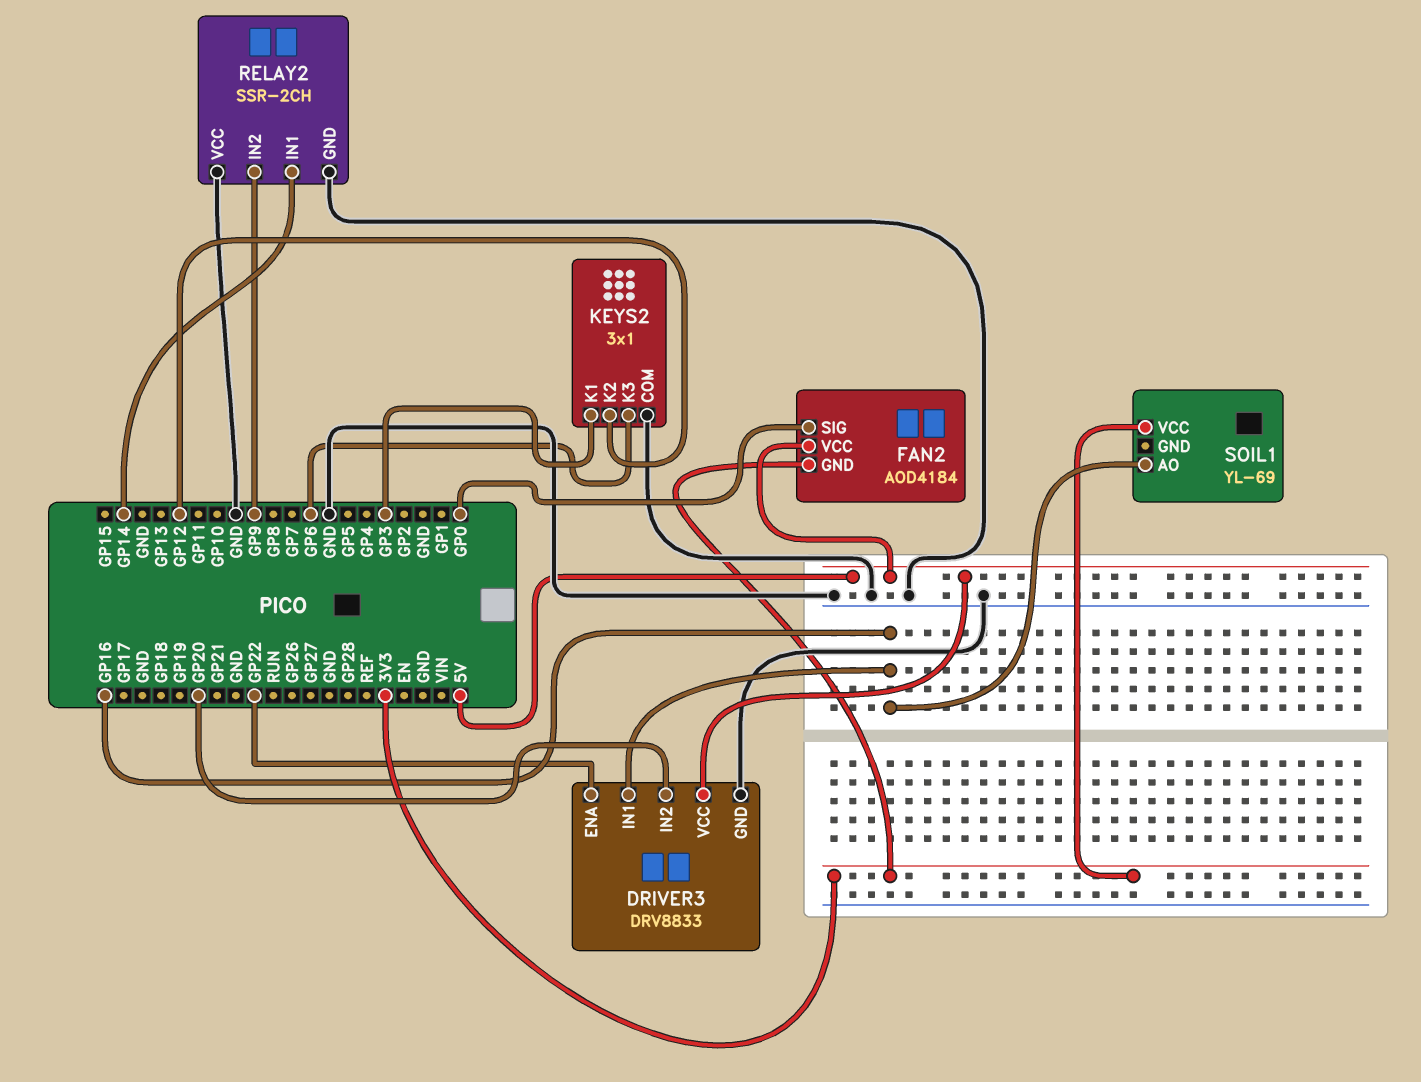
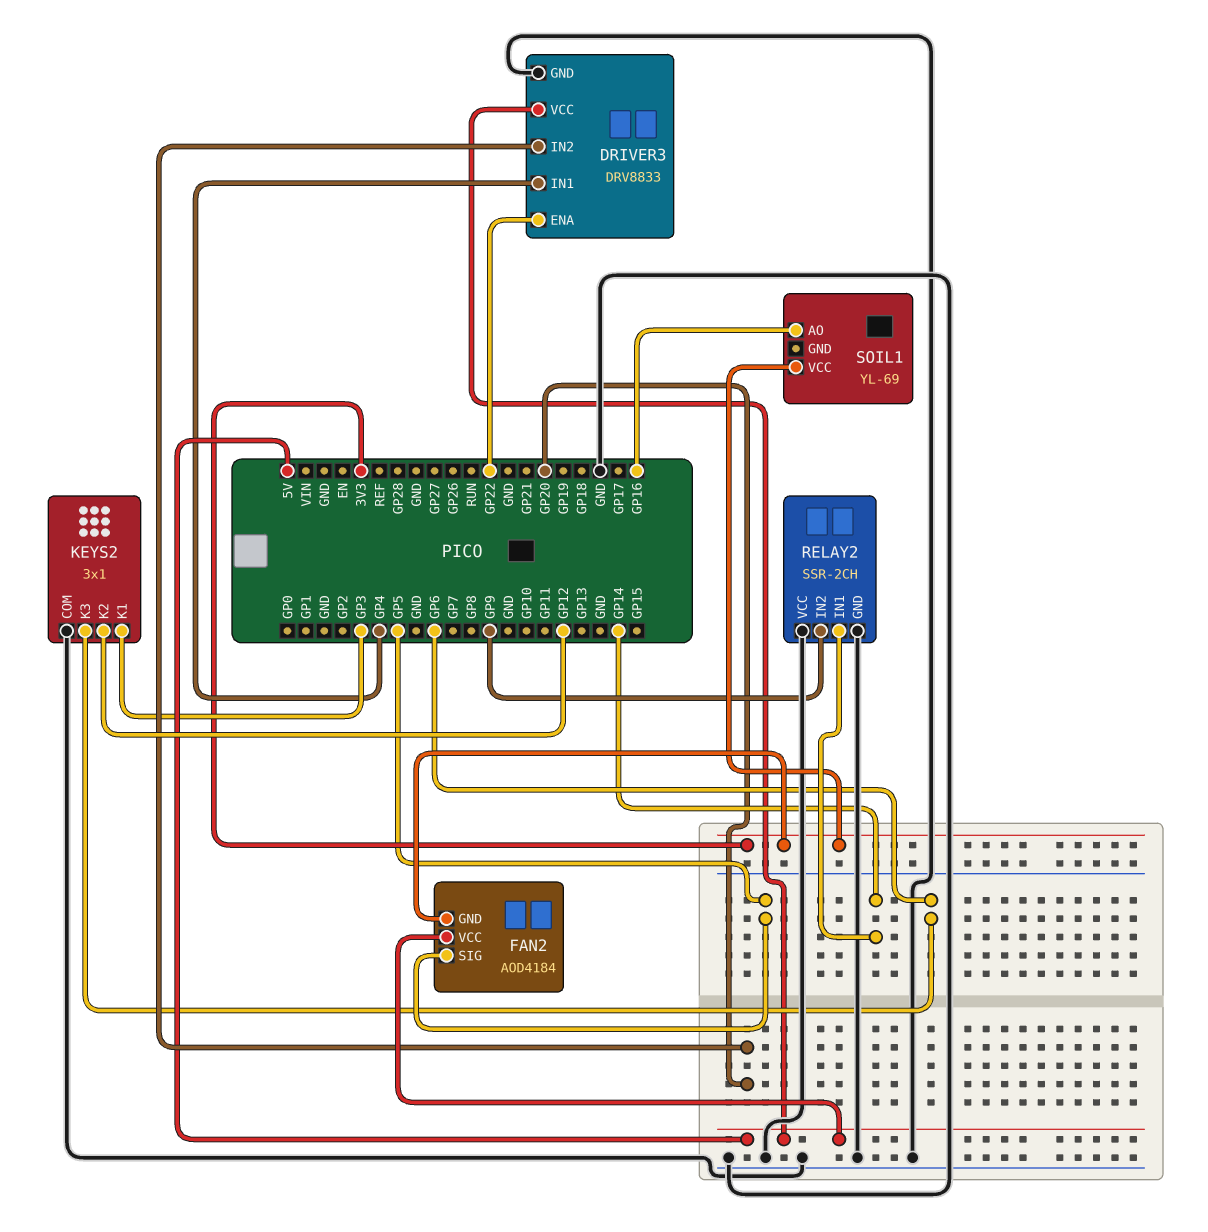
DRIVER3 pin IN1: GP16 -> GP4
FAN2 pin SIG: GP0 -> GP5

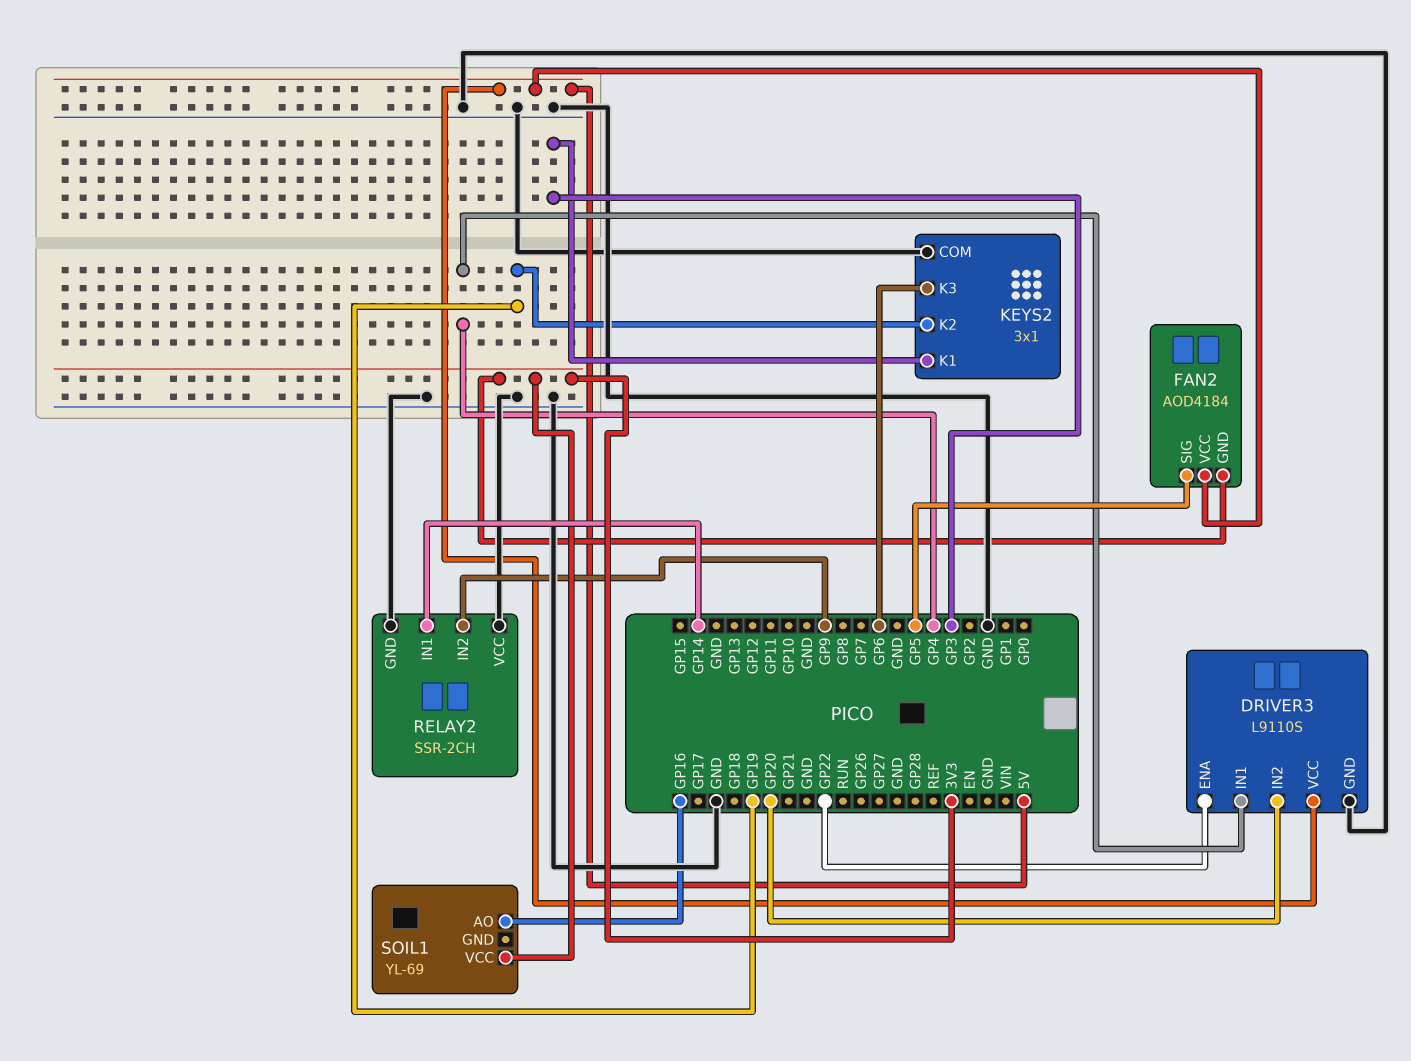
DRIVER3: DRV8833 -> L9110S
KEYS2 pin K2: GP12 -> GP19

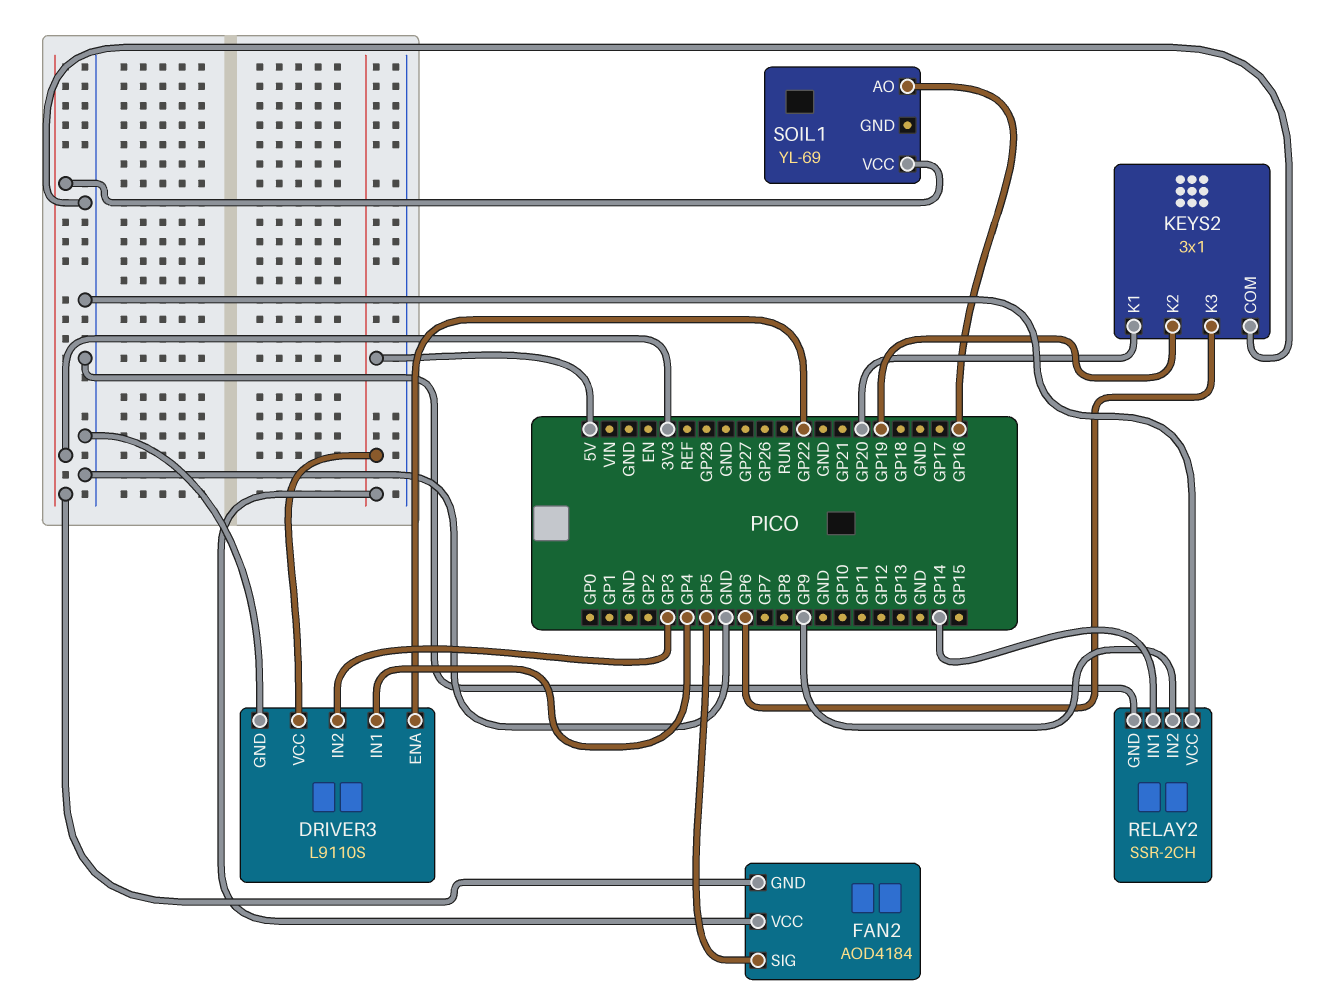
DRIVER3 pin IN2: GP20 -> GP3
KEYS2 pin K1: GP3 -> GP20

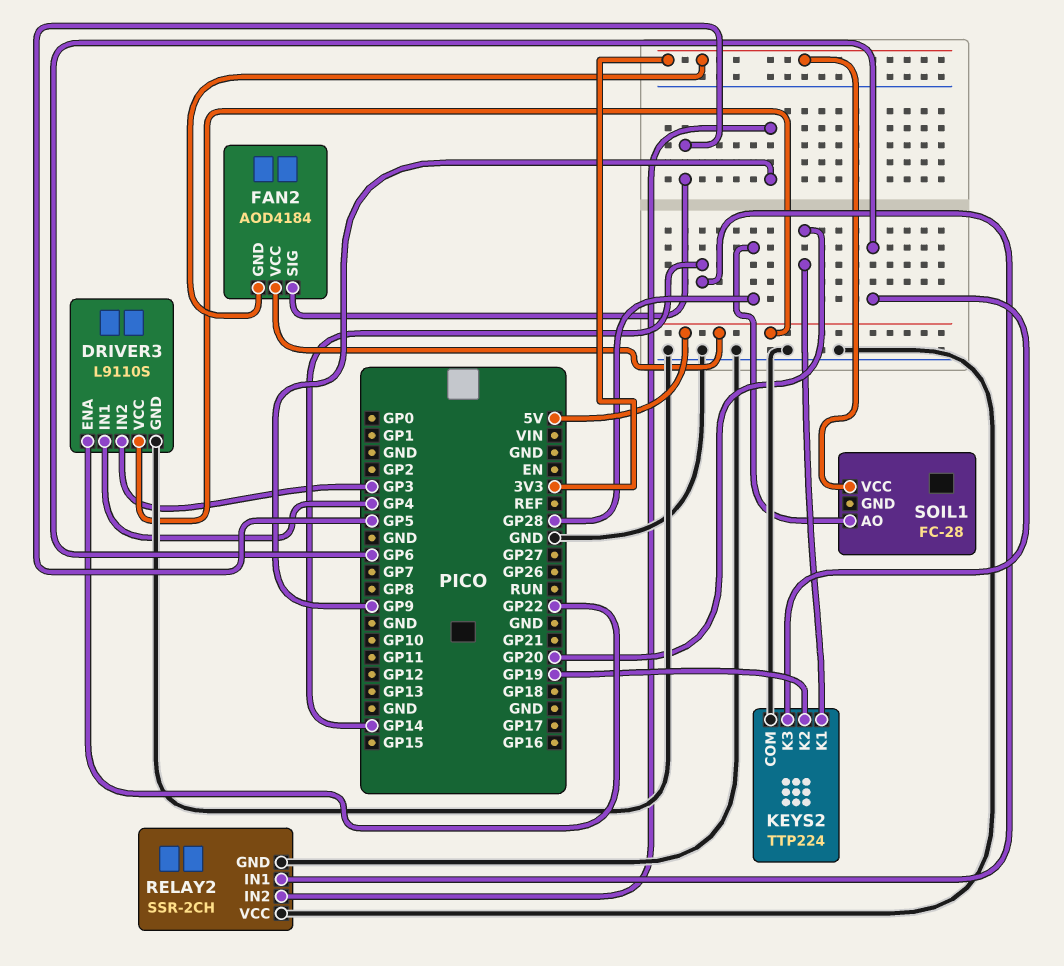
KEYS2: 3x1 -> TTP224
SOIL1: YL-69 -> FC-28
SOIL1 pin AO: GP16 -> GP28

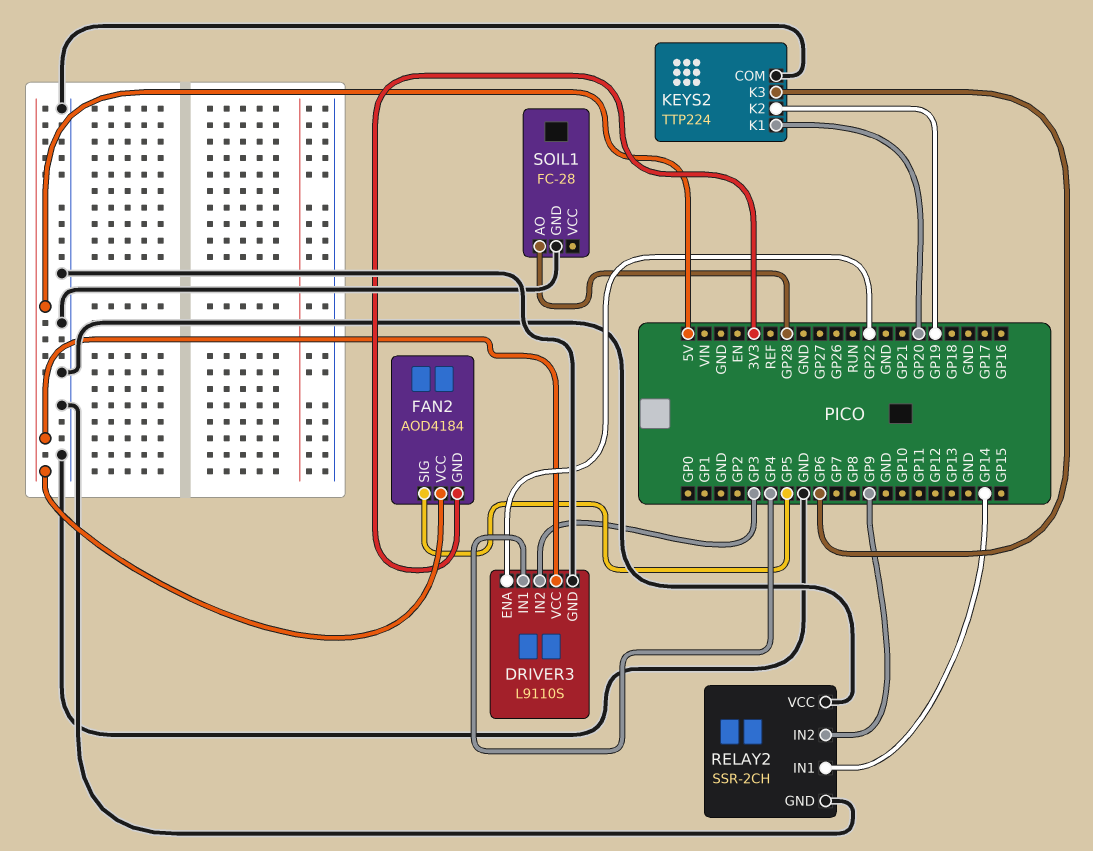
SOIL1 pin GND: none -> GND
SOIL1 pin VCC: 3V3 -> none

